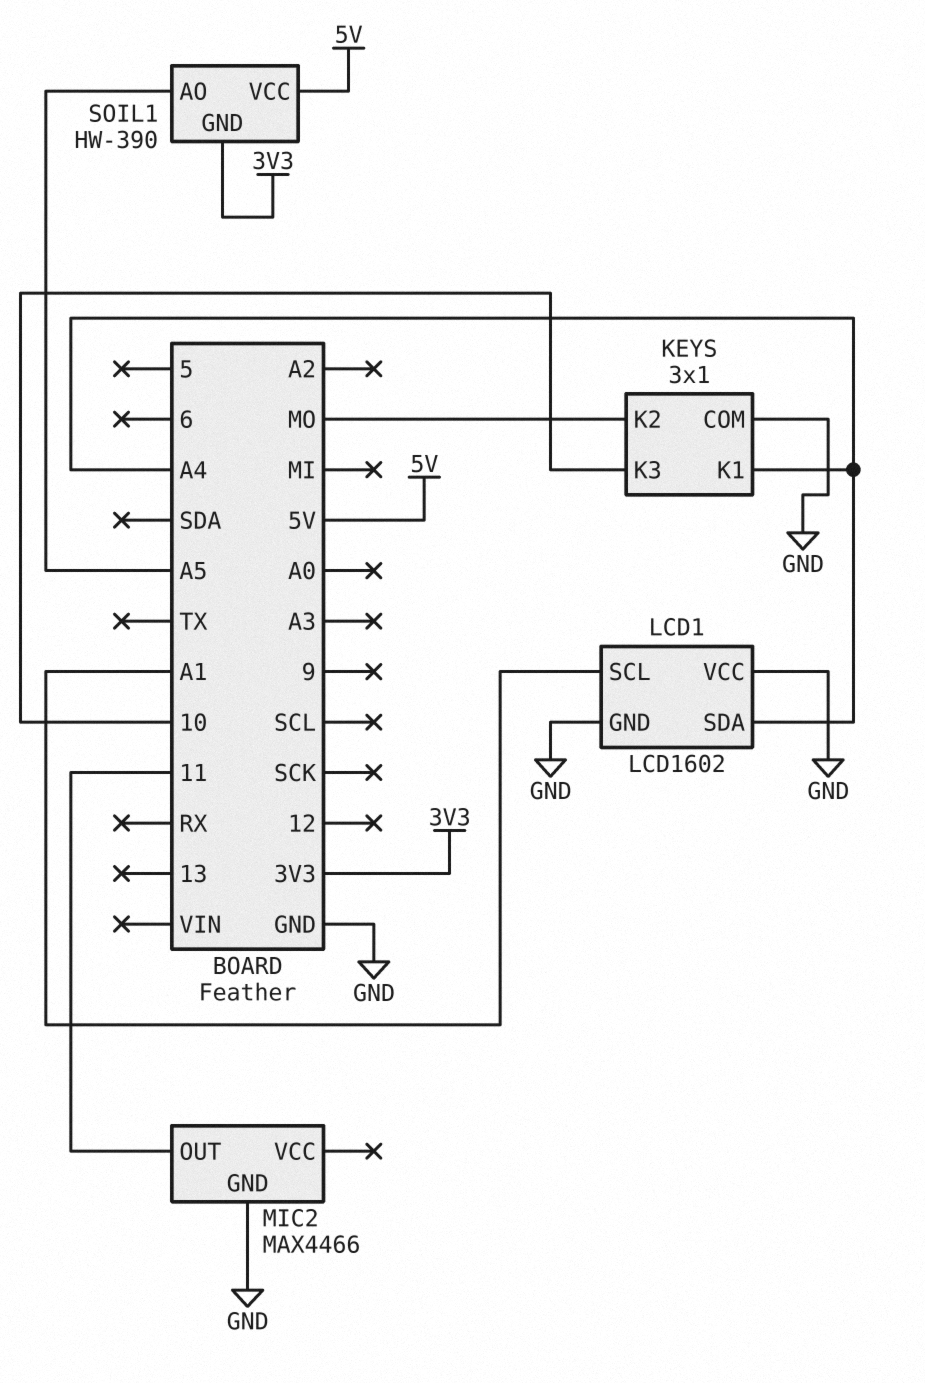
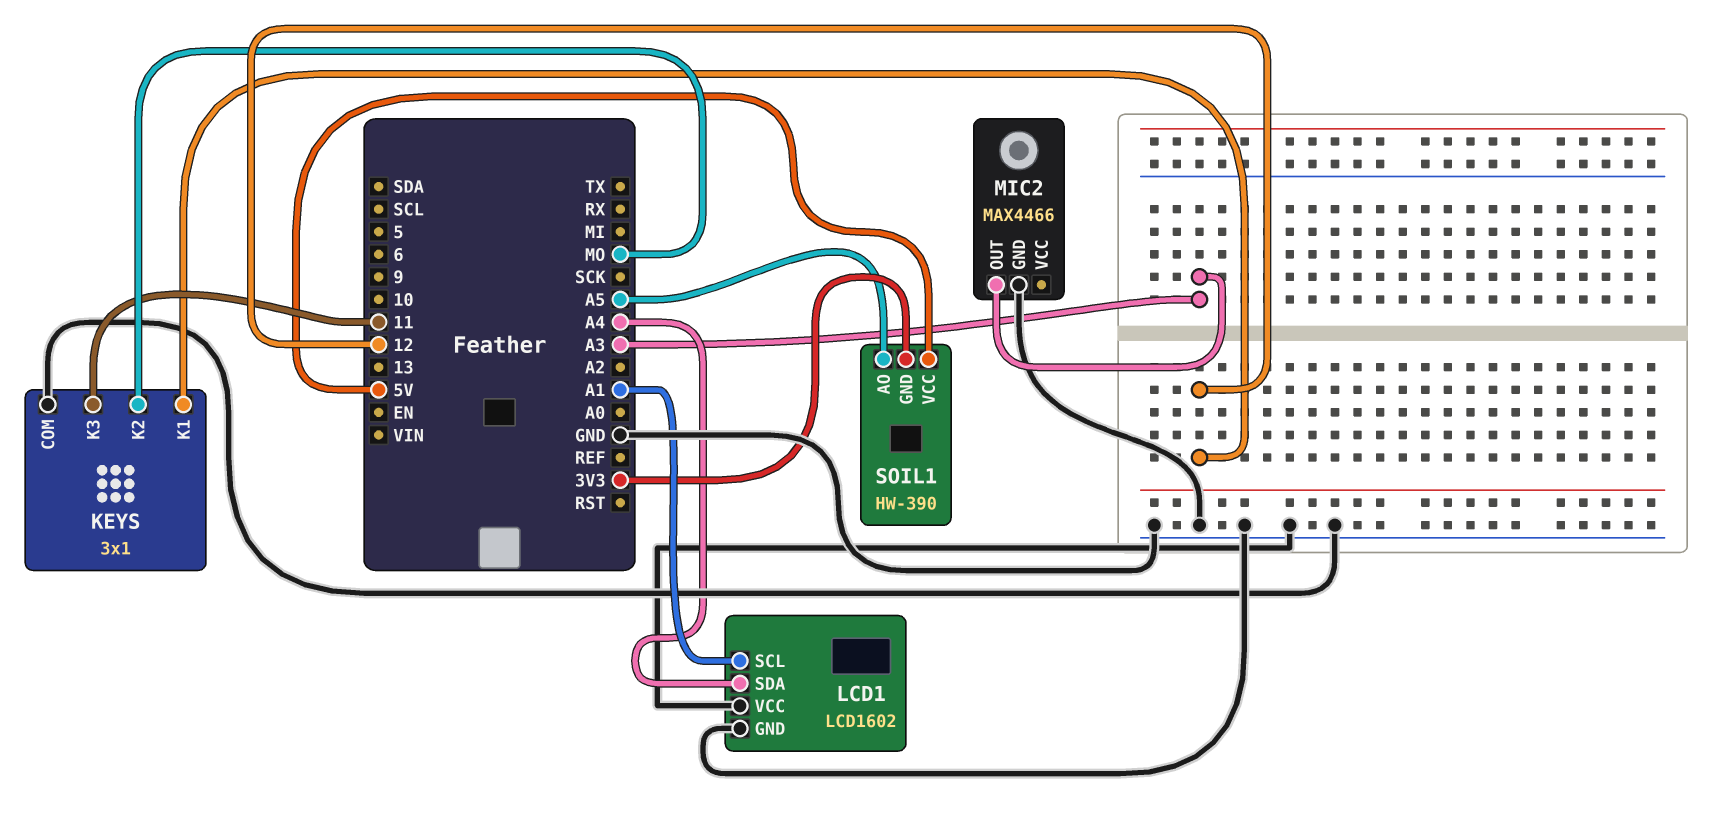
KEYS pin K1: A4 -> 12
KEYS pin K3: 10 -> 11
MIC2 pin OUT: 11 -> A3

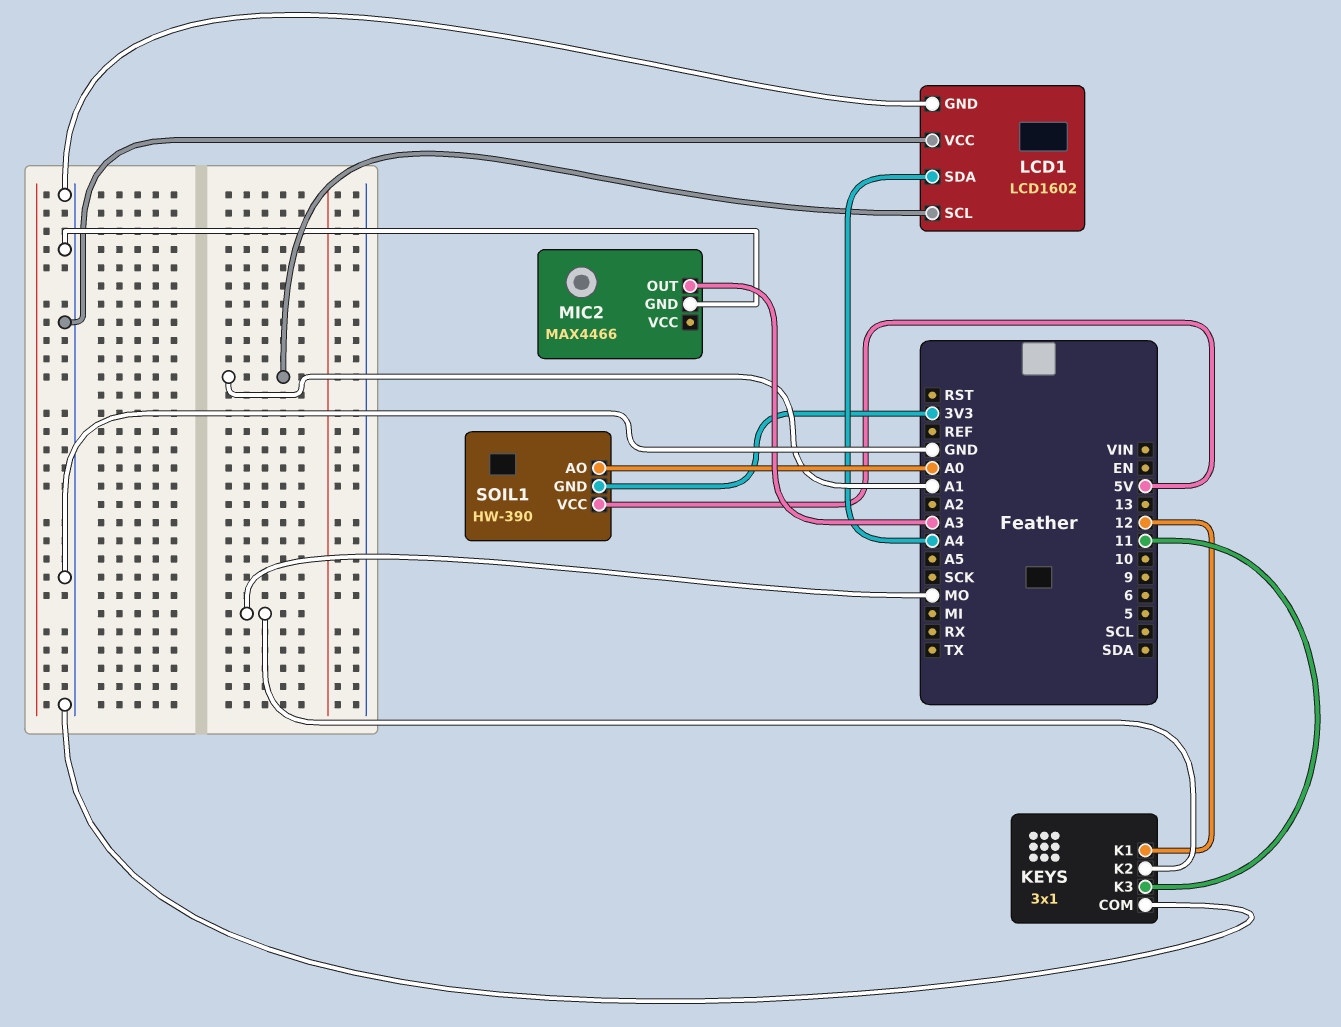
SOIL1 pin AO: A5 -> A0

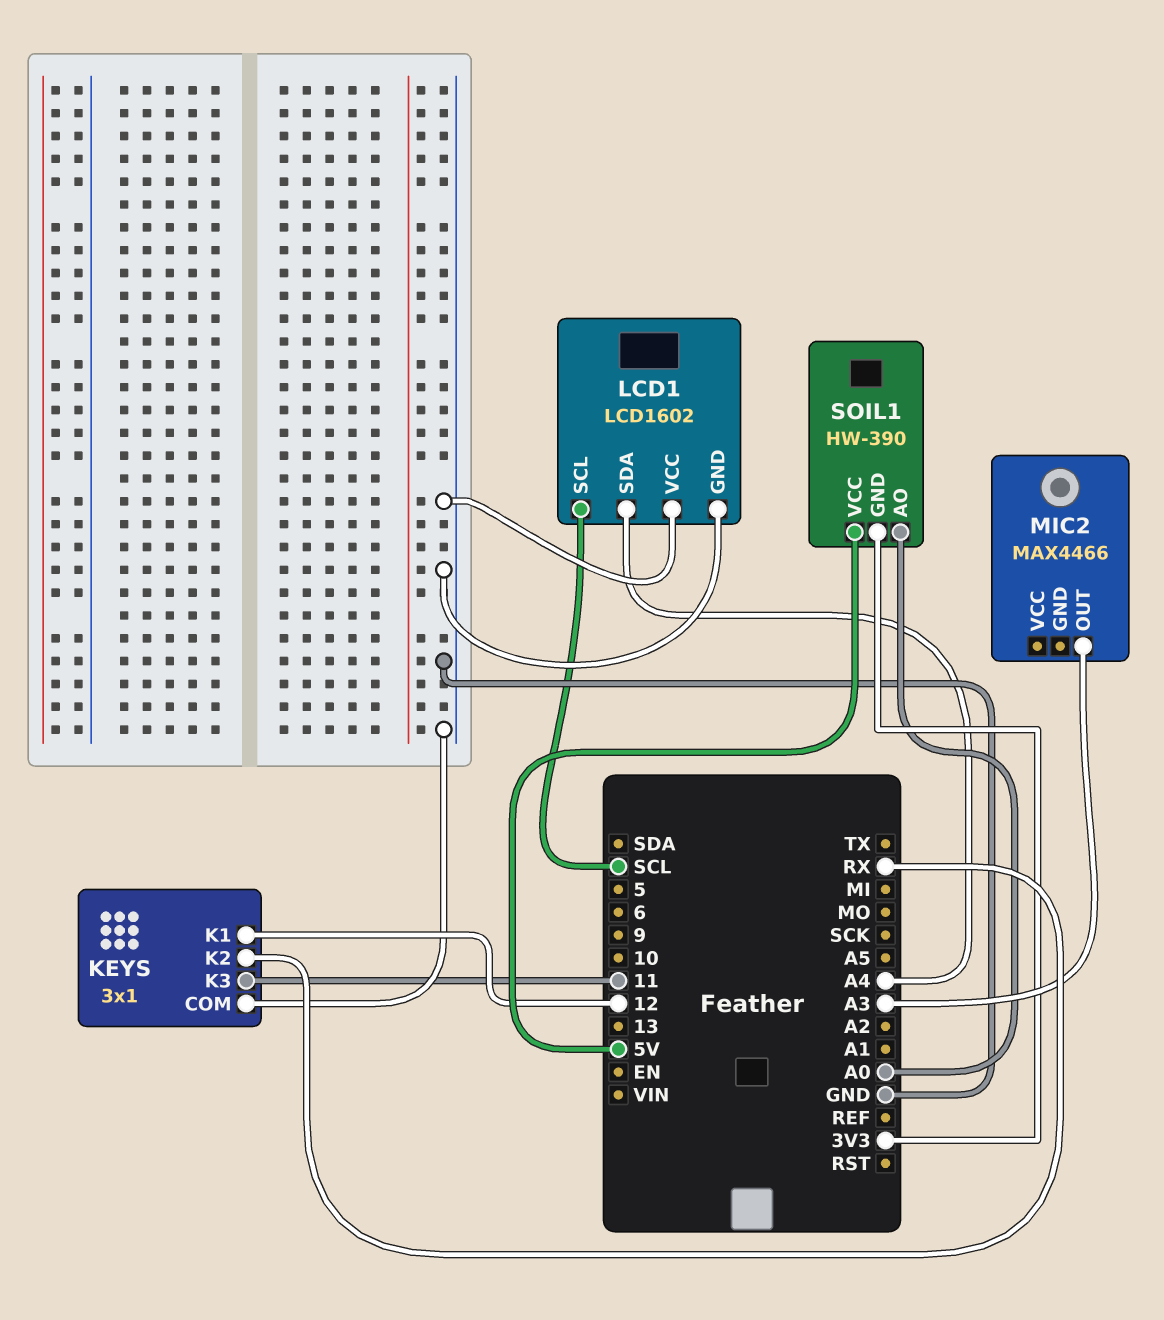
KEYS pin K2: MO -> RX
LCD1 pin SCL: A1 -> SCL
MIC2 pin GND: GND -> none

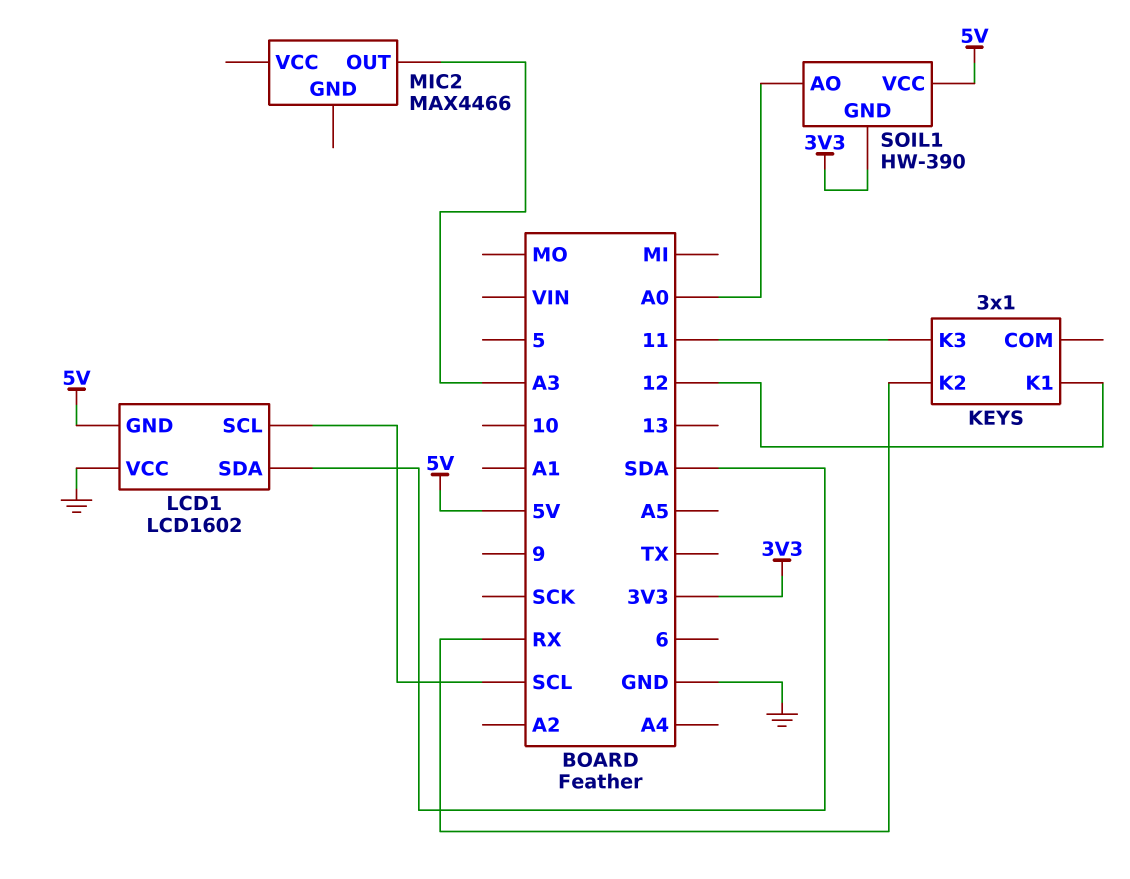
KEYS pin COM: GND -> none
LCD1 pin GND: GND -> 5V
LCD1 pin SDA: A4 -> SDA

